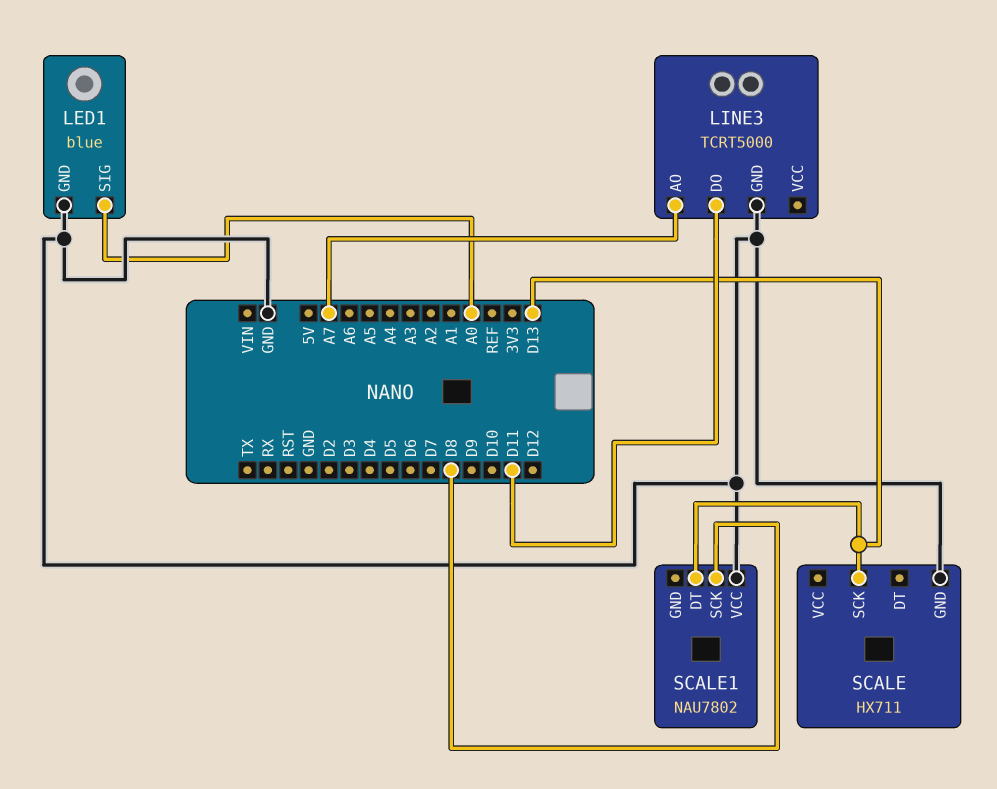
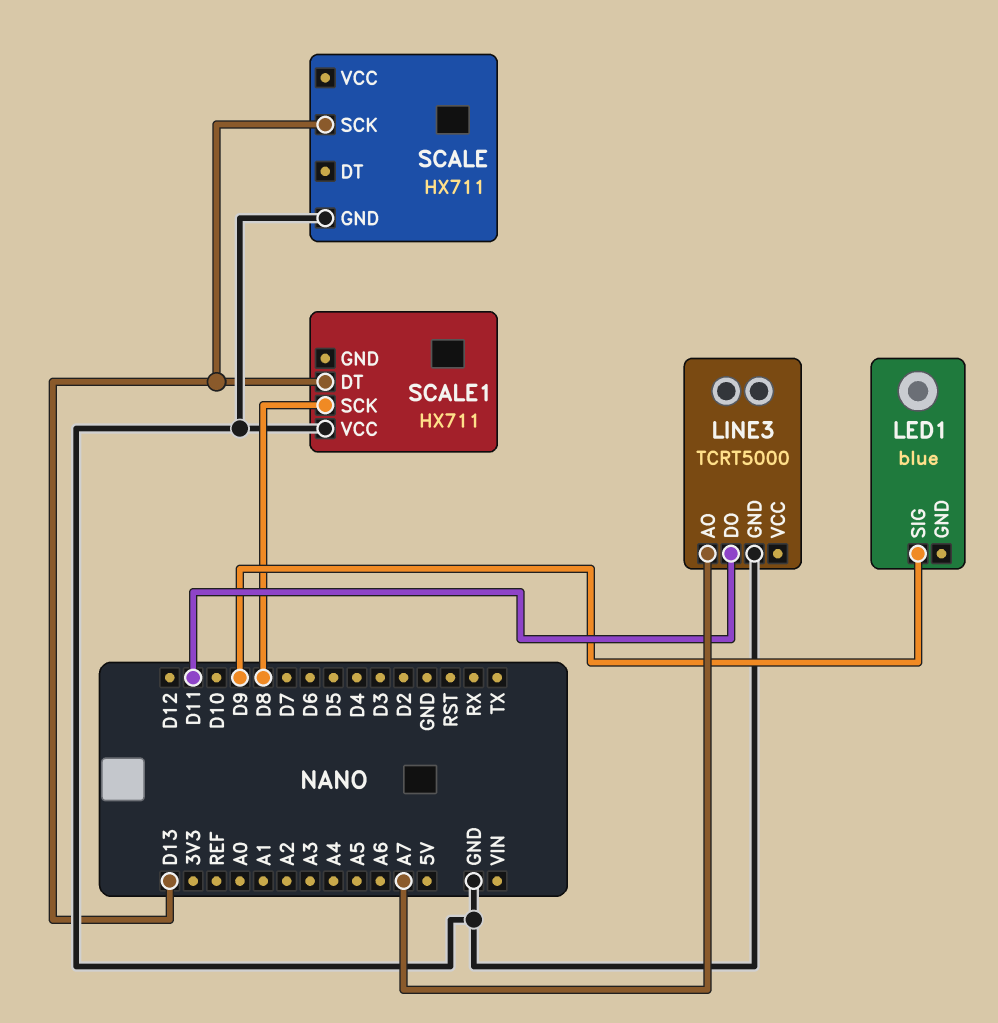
LED1 pin GND: GND -> none
LED1 pin SIG: A0 -> D9
SCALE1: NAU7802 -> HX711

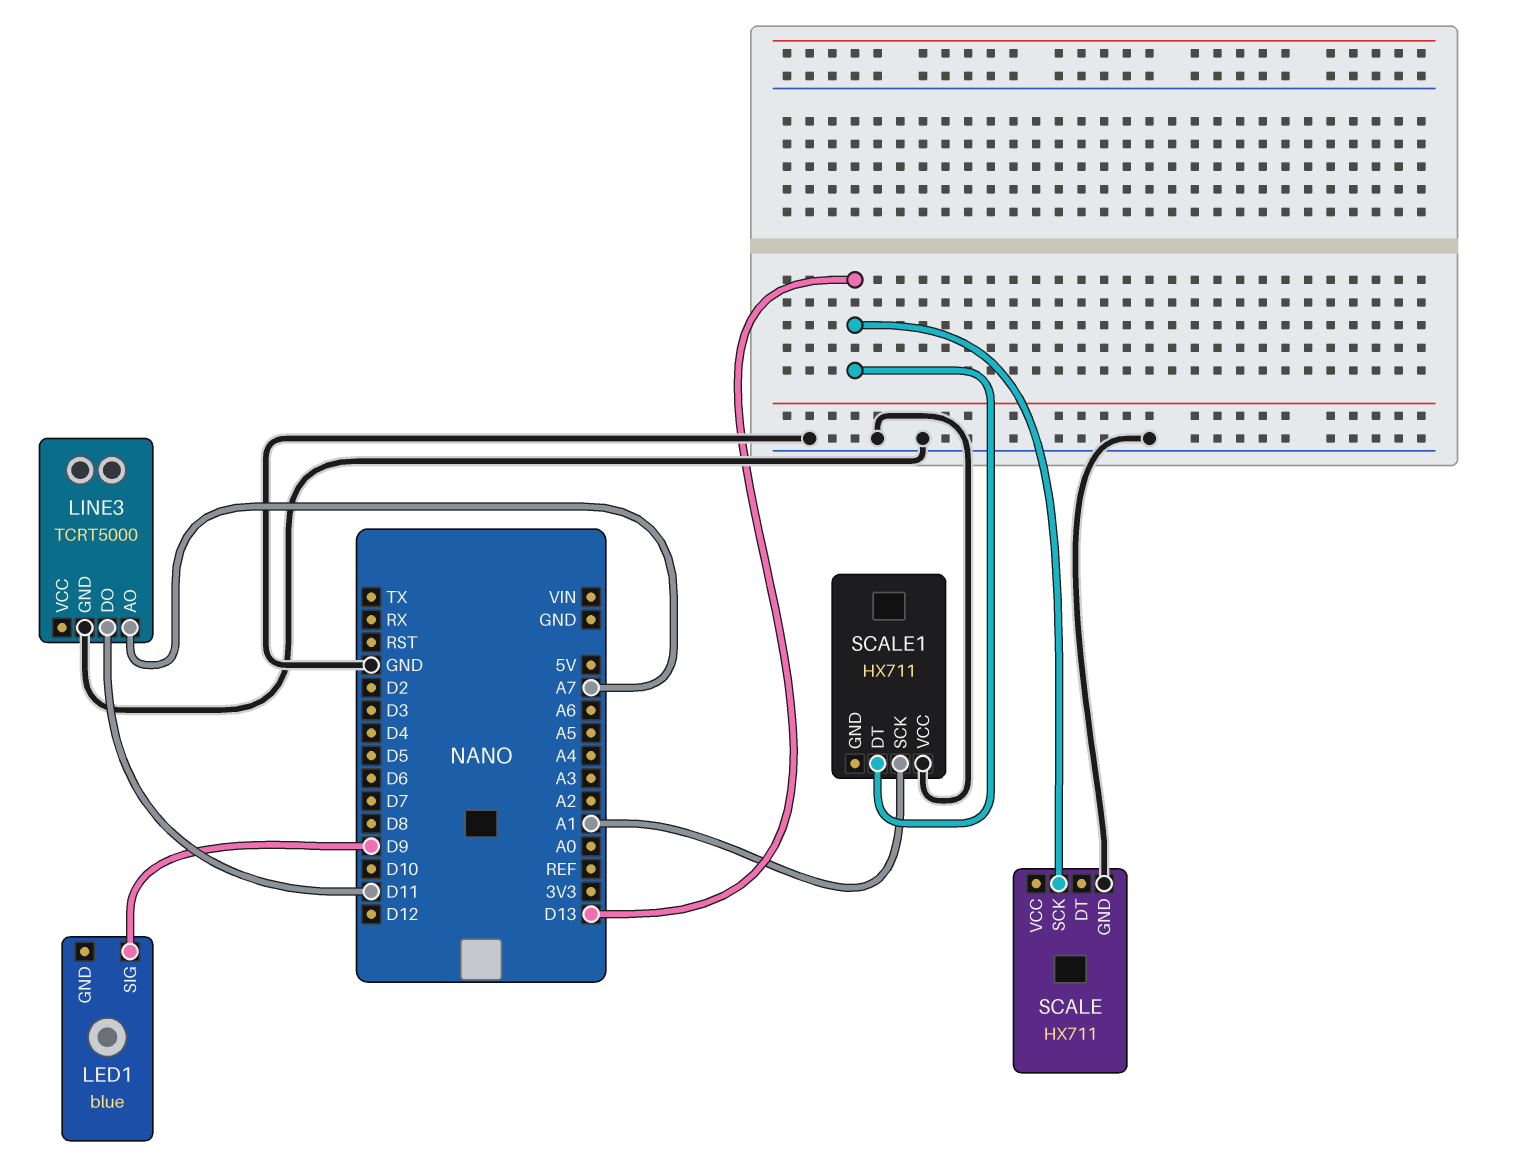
SCALE1 pin SCK: D8 -> A1

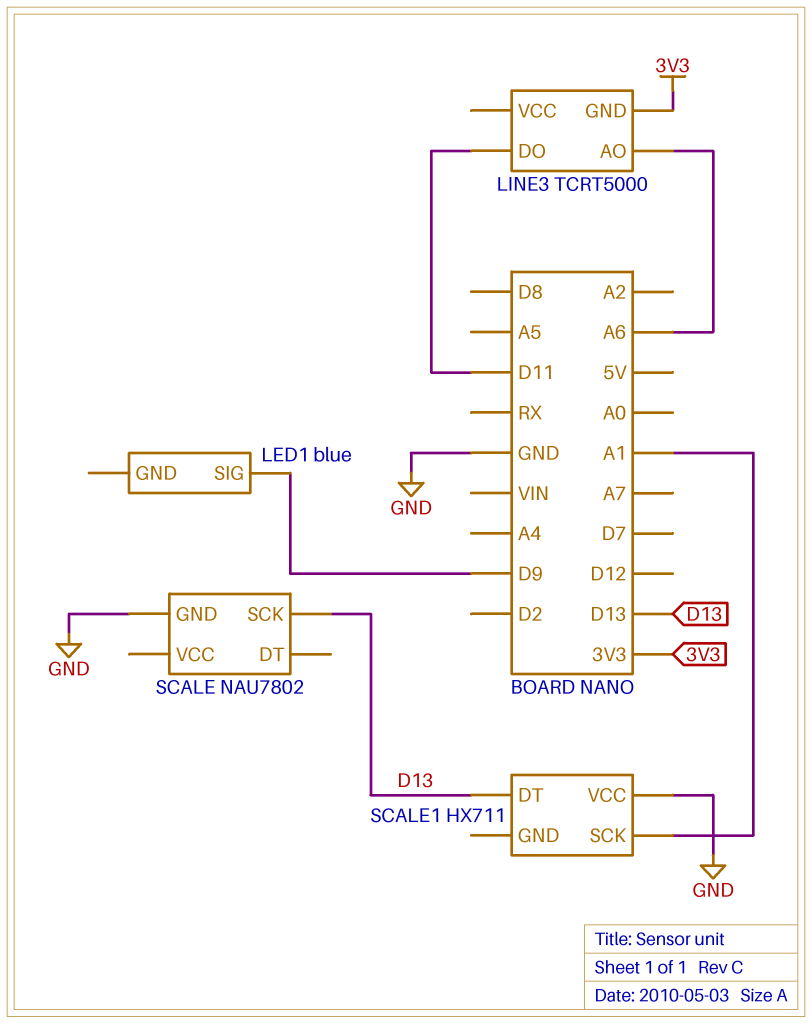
LINE3 pin AO: A7 -> A6
LINE3 pin GND: GND -> 3V3
SCALE: HX711 -> NAU7802

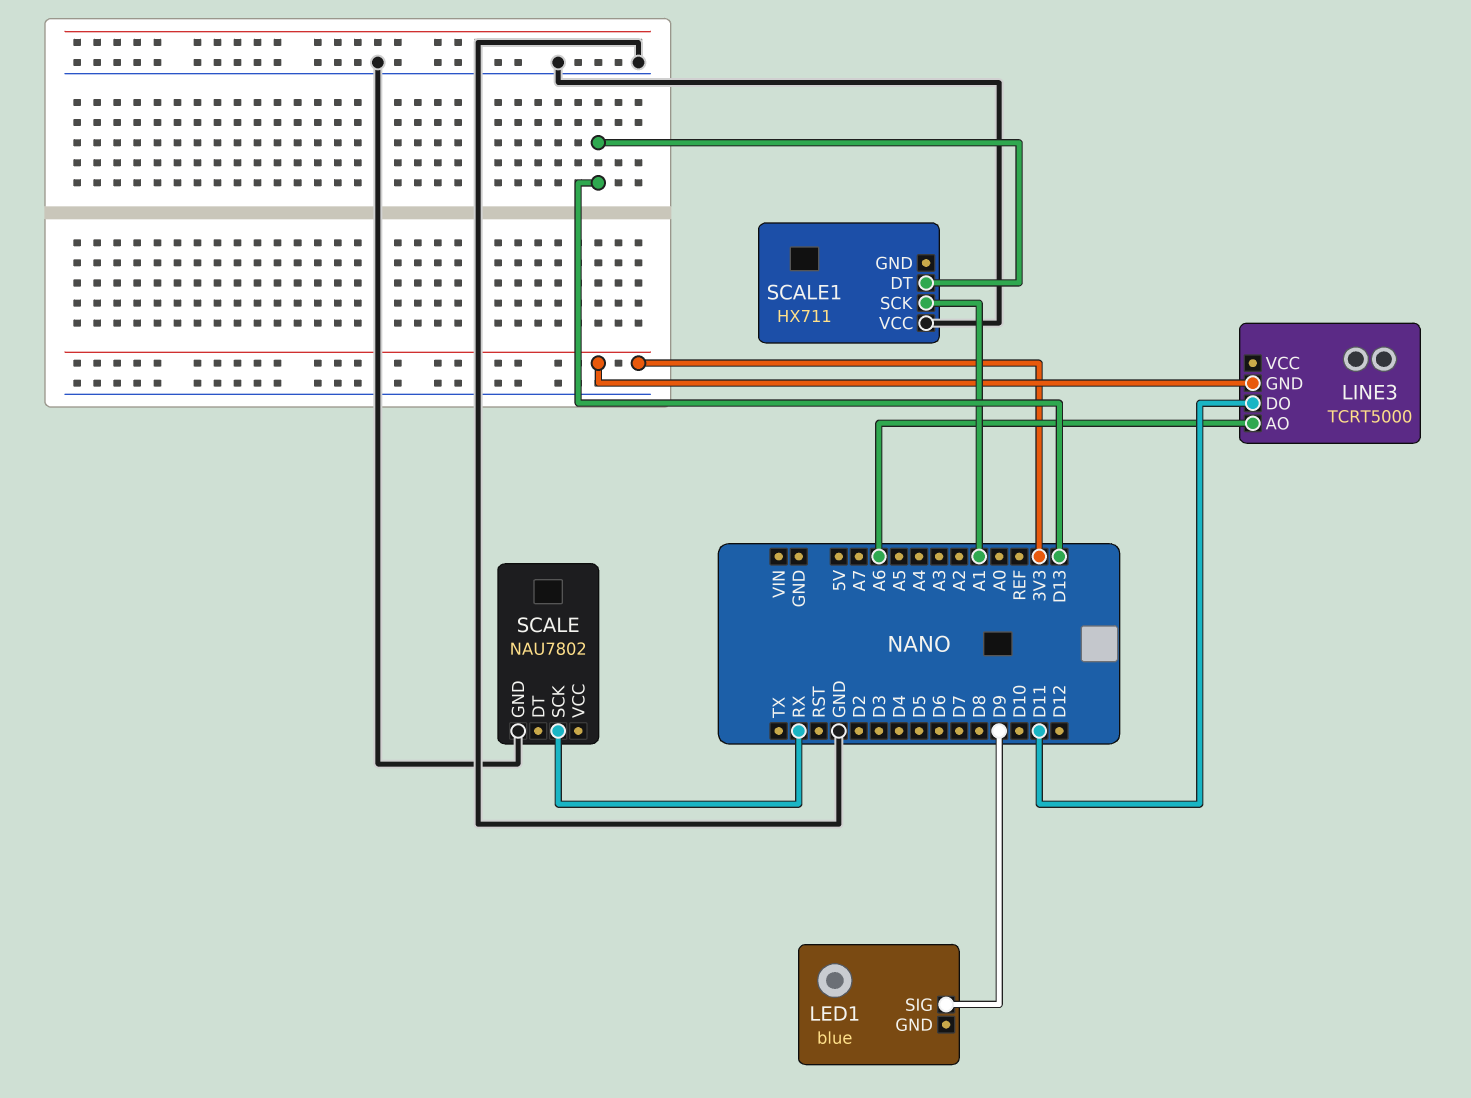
SCALE pin SCK: D13 -> RX

